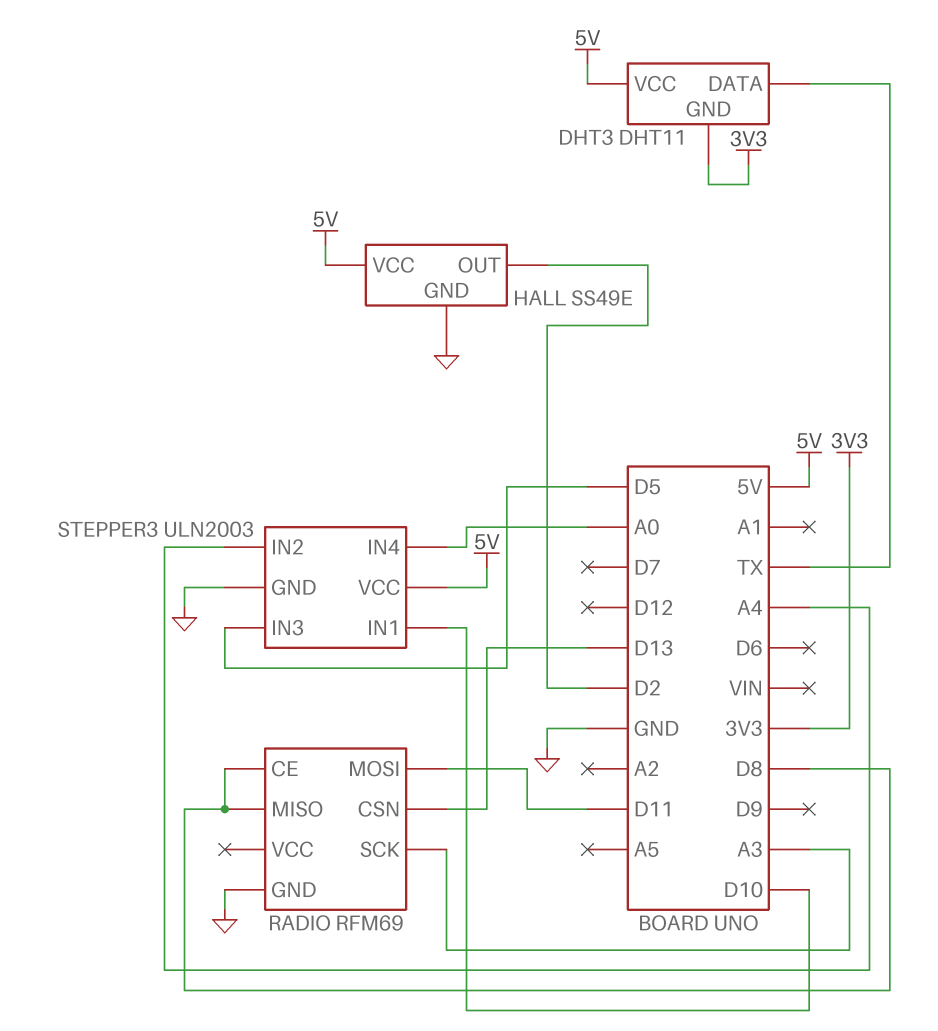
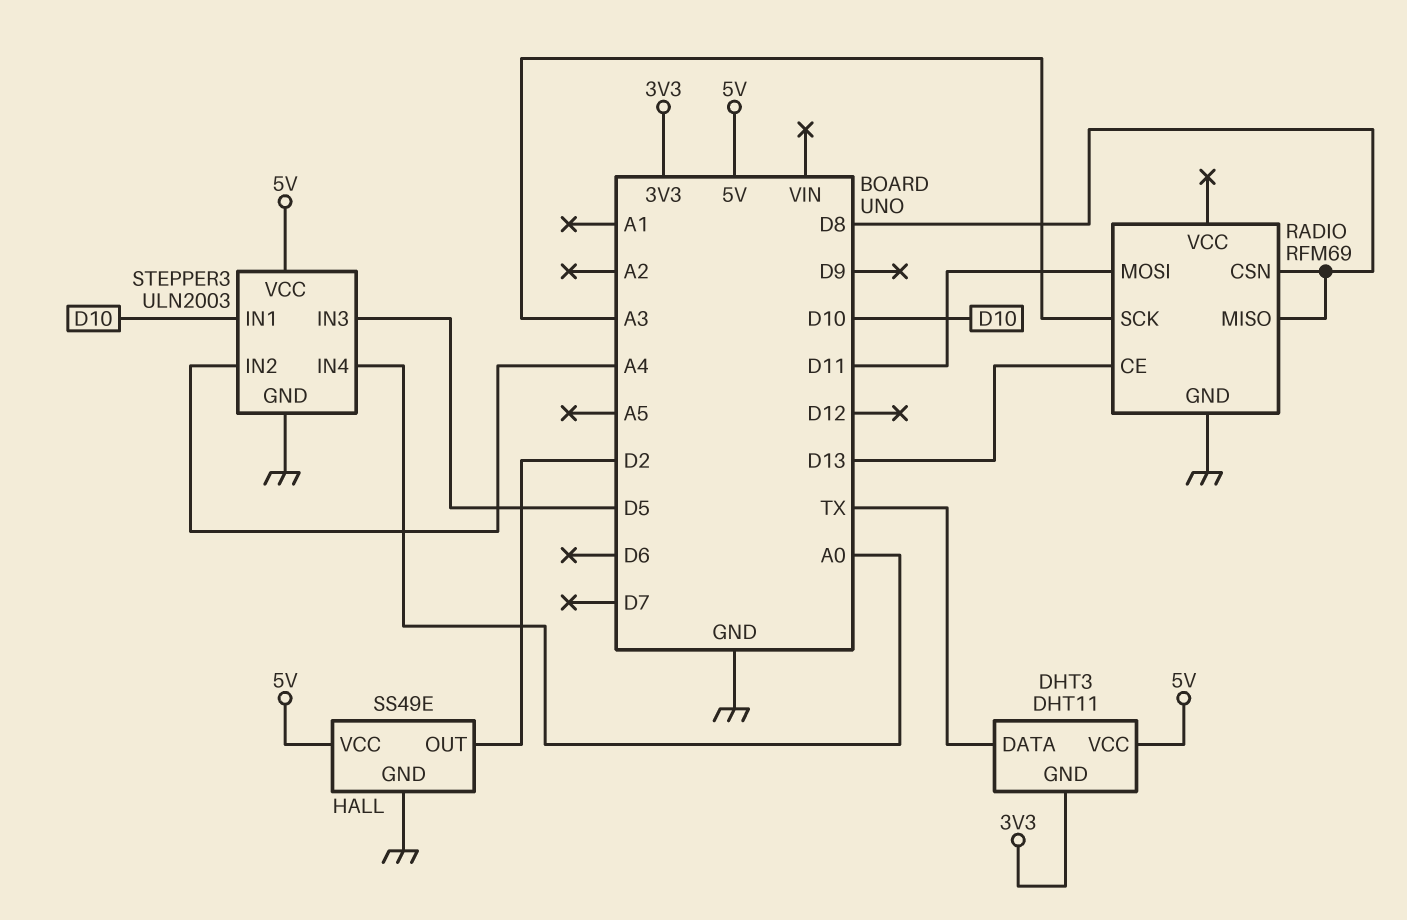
RADIO pin CE: D8 -> D13
RADIO pin CSN: D13 -> D8

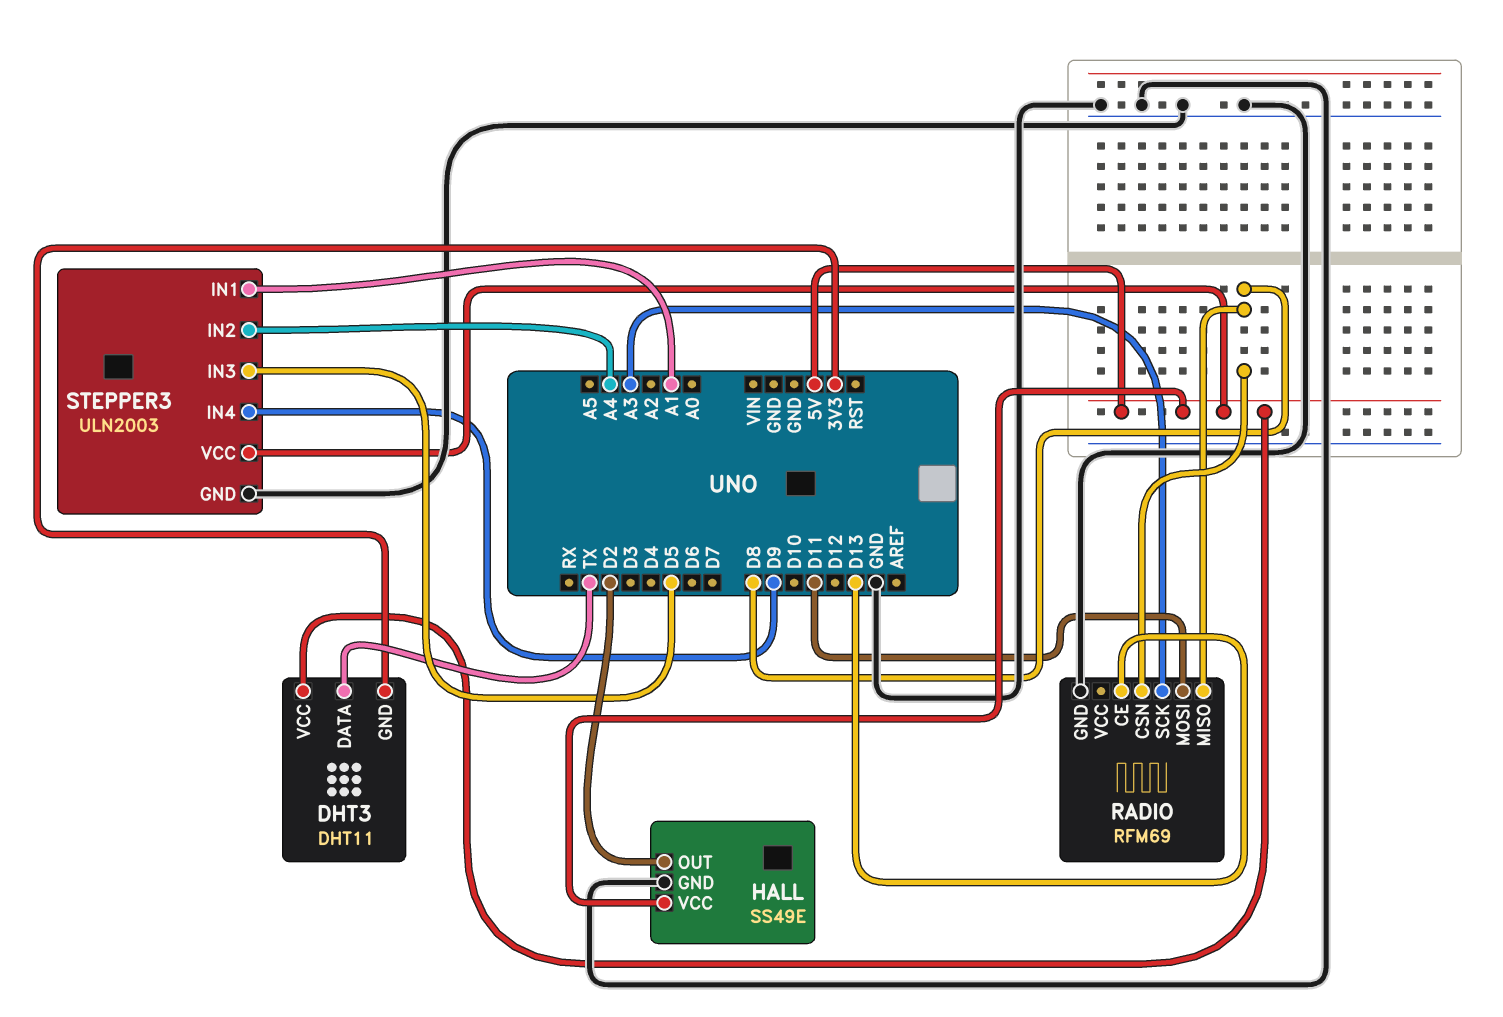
STEPPER3 pin IN1: D10 -> A1
STEPPER3 pin IN4: A0 -> D9

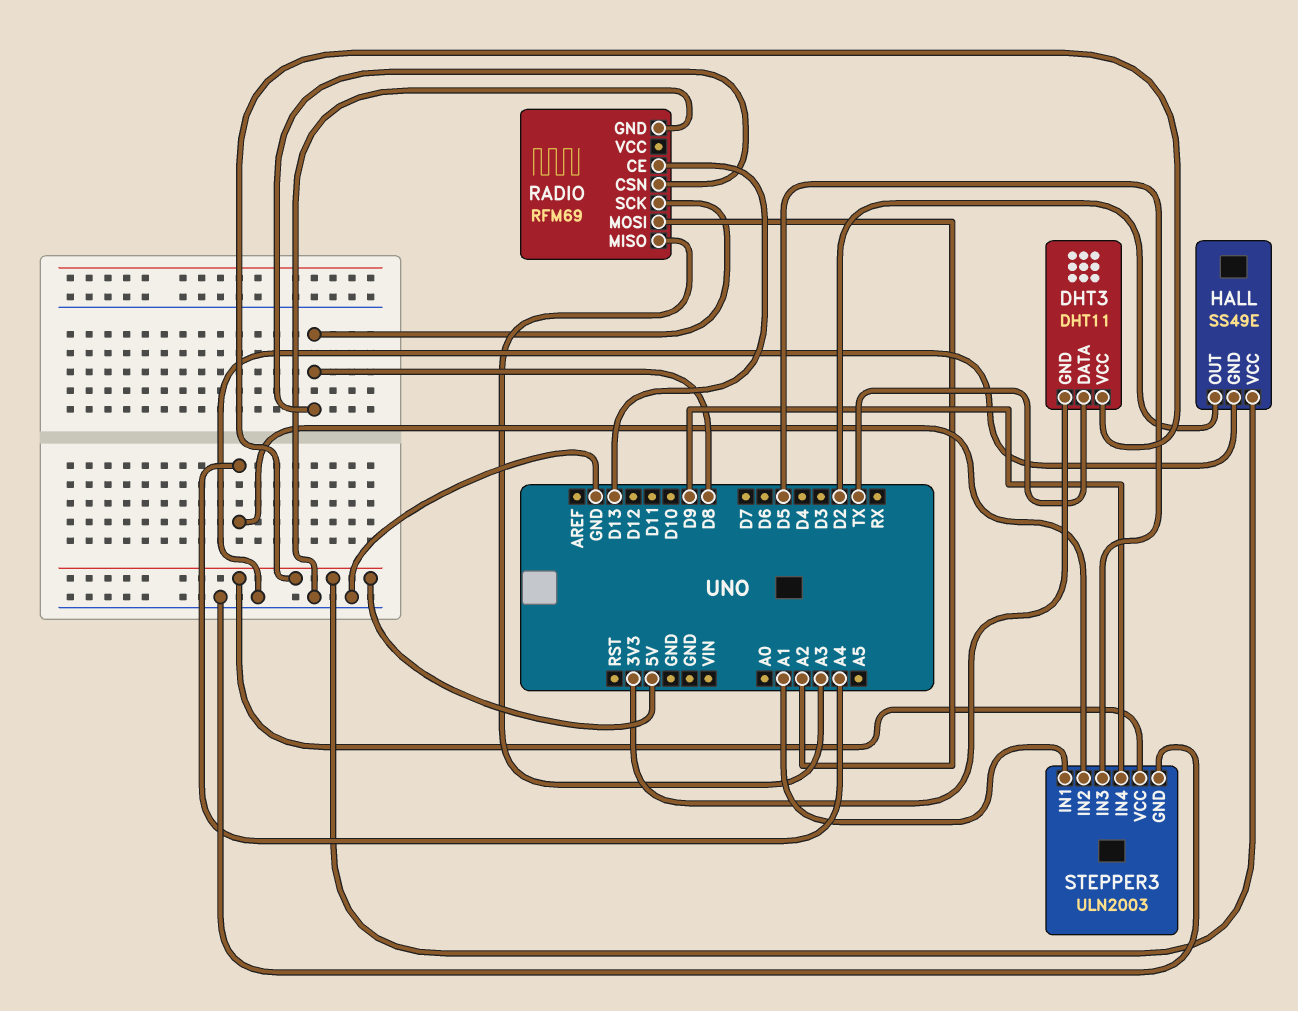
RADIO pin MISO: D8 -> A3
RADIO pin MOSI: D11 -> A2
RADIO pin SCK: A3 -> D8

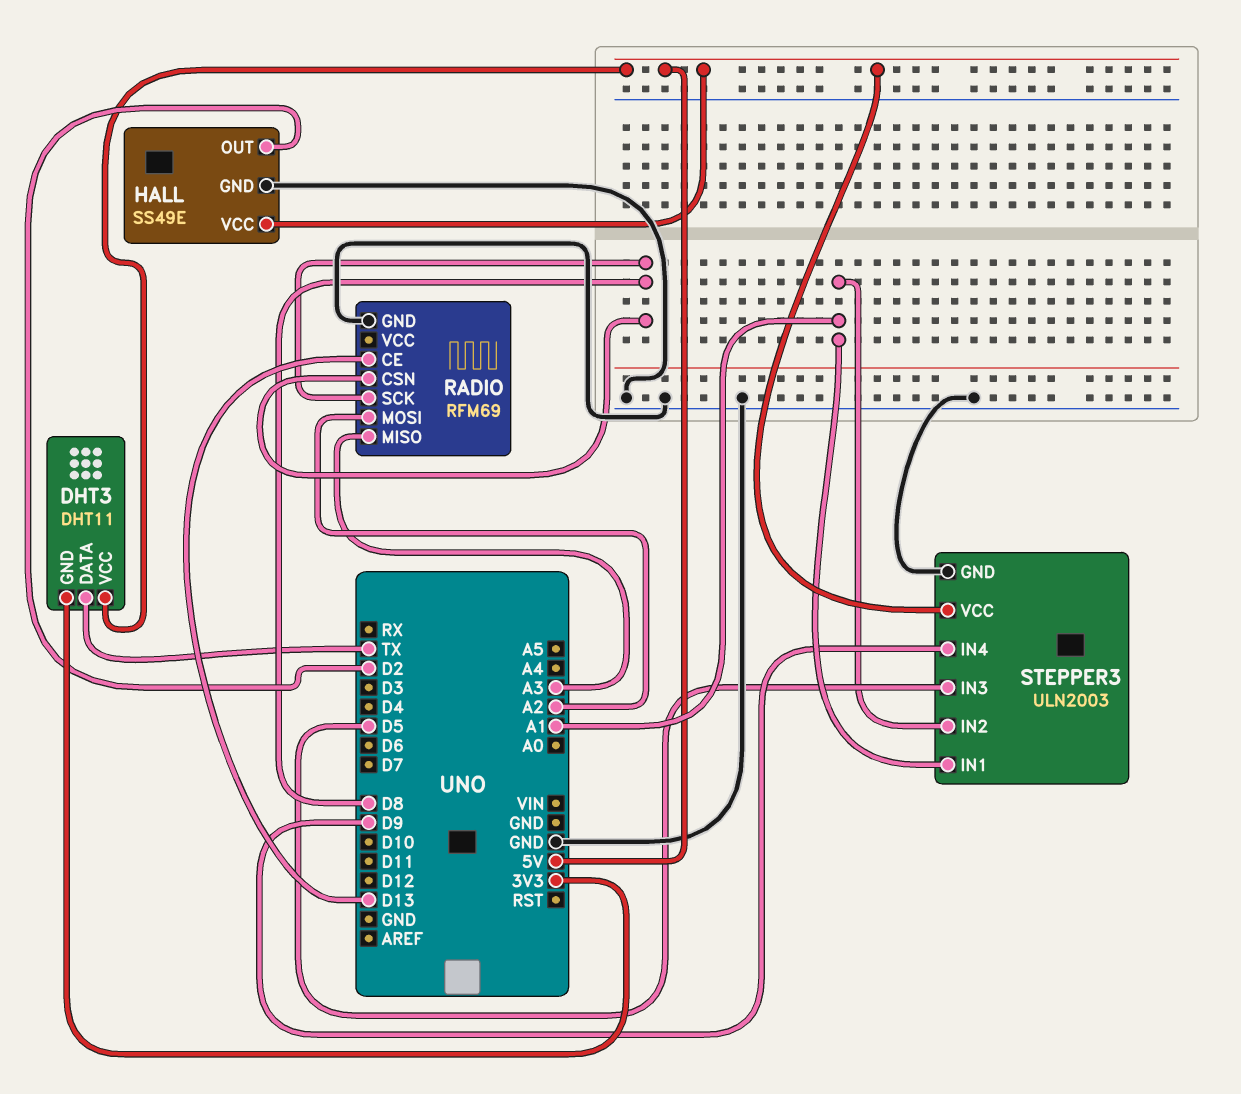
STEPPER3 pin IN2: A4 -> A1

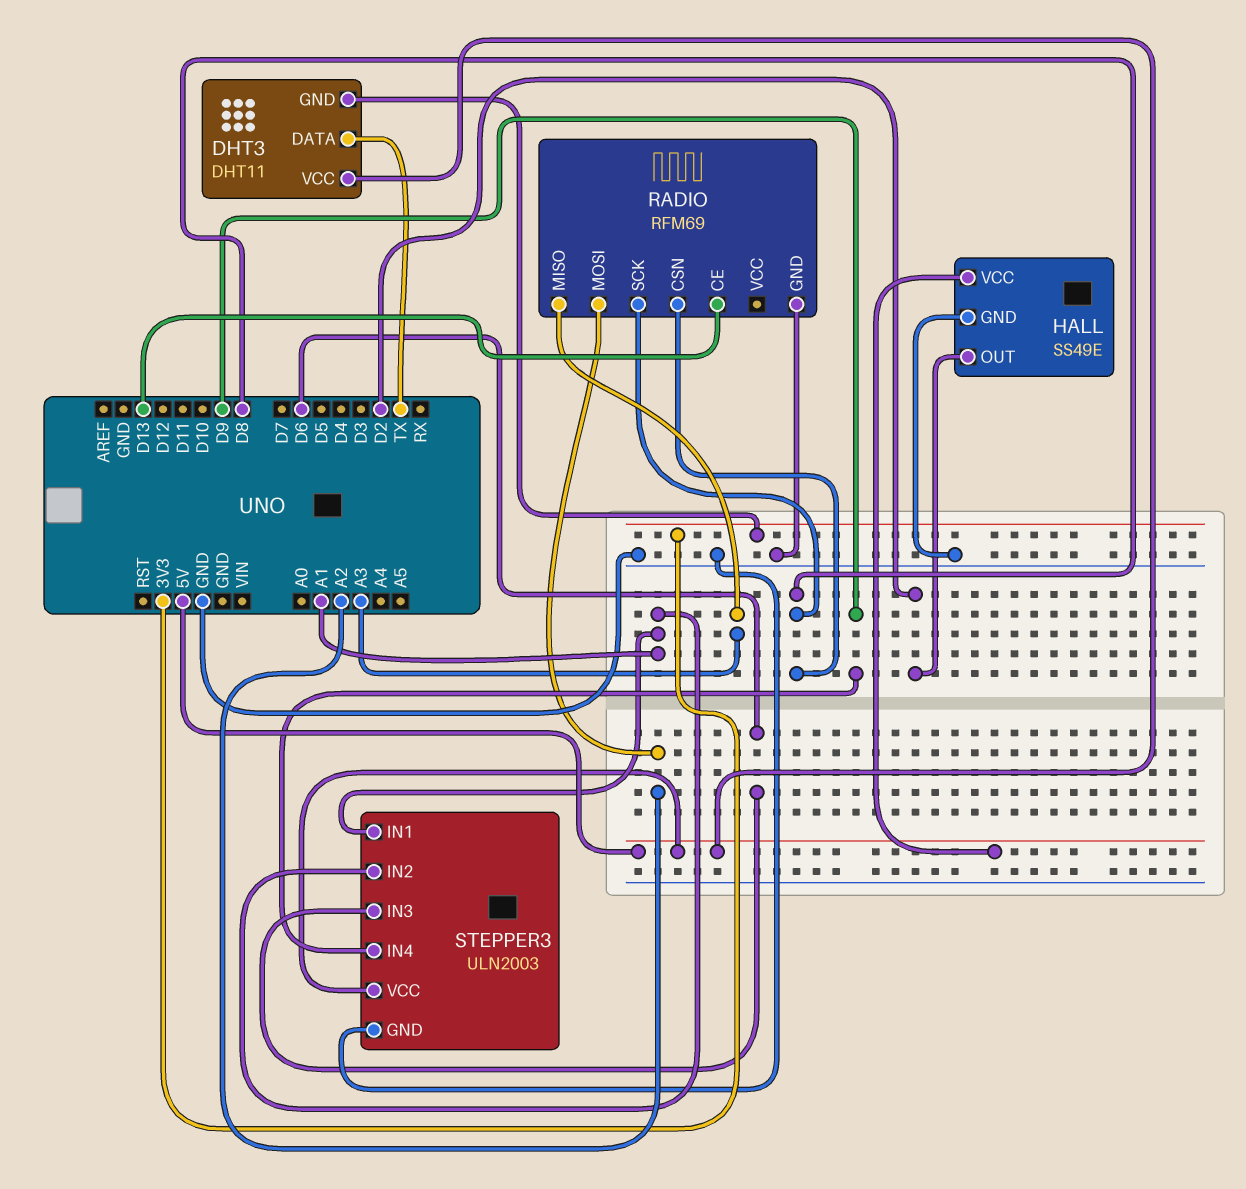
STEPPER3 pin IN3: D5 -> D6

